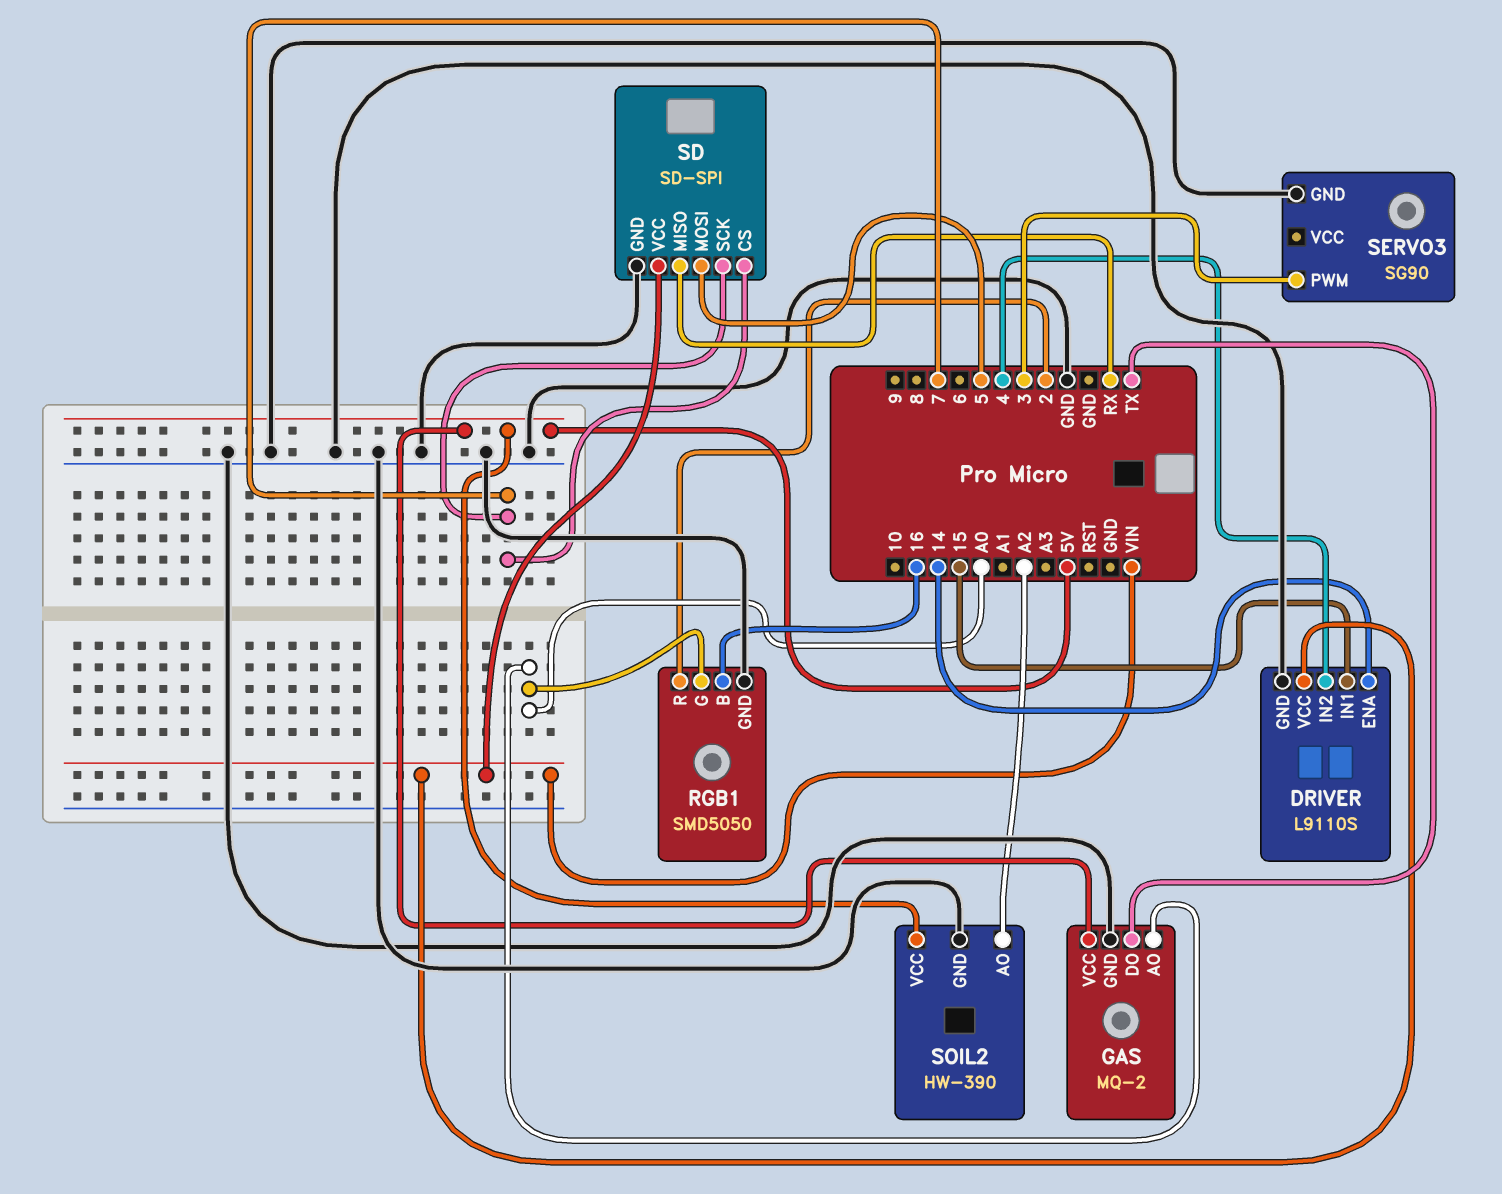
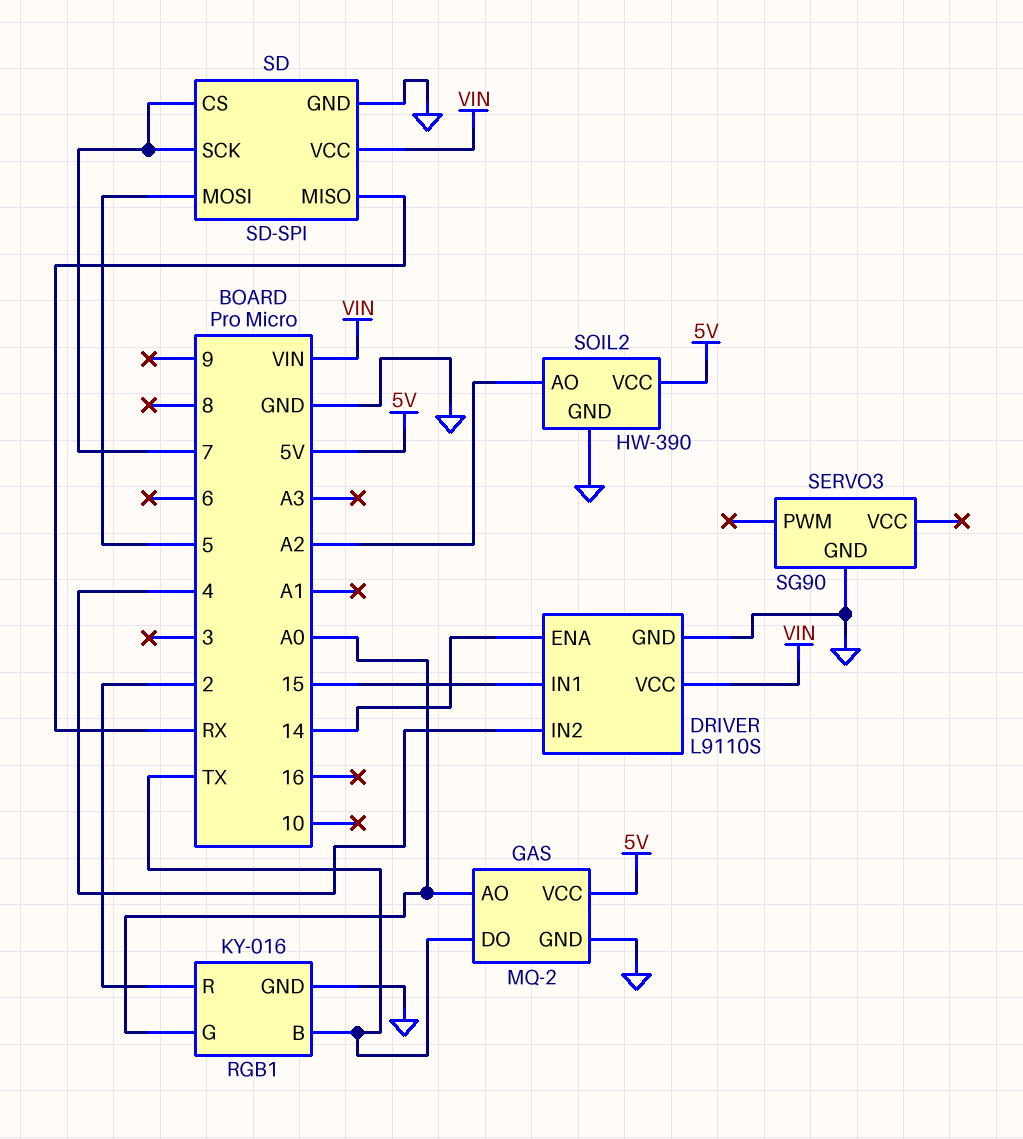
RGB1: SMD5050 -> KY-016
RGB1 pin B: 16 -> TX
SERVO3 pin PWM: 3 -> none

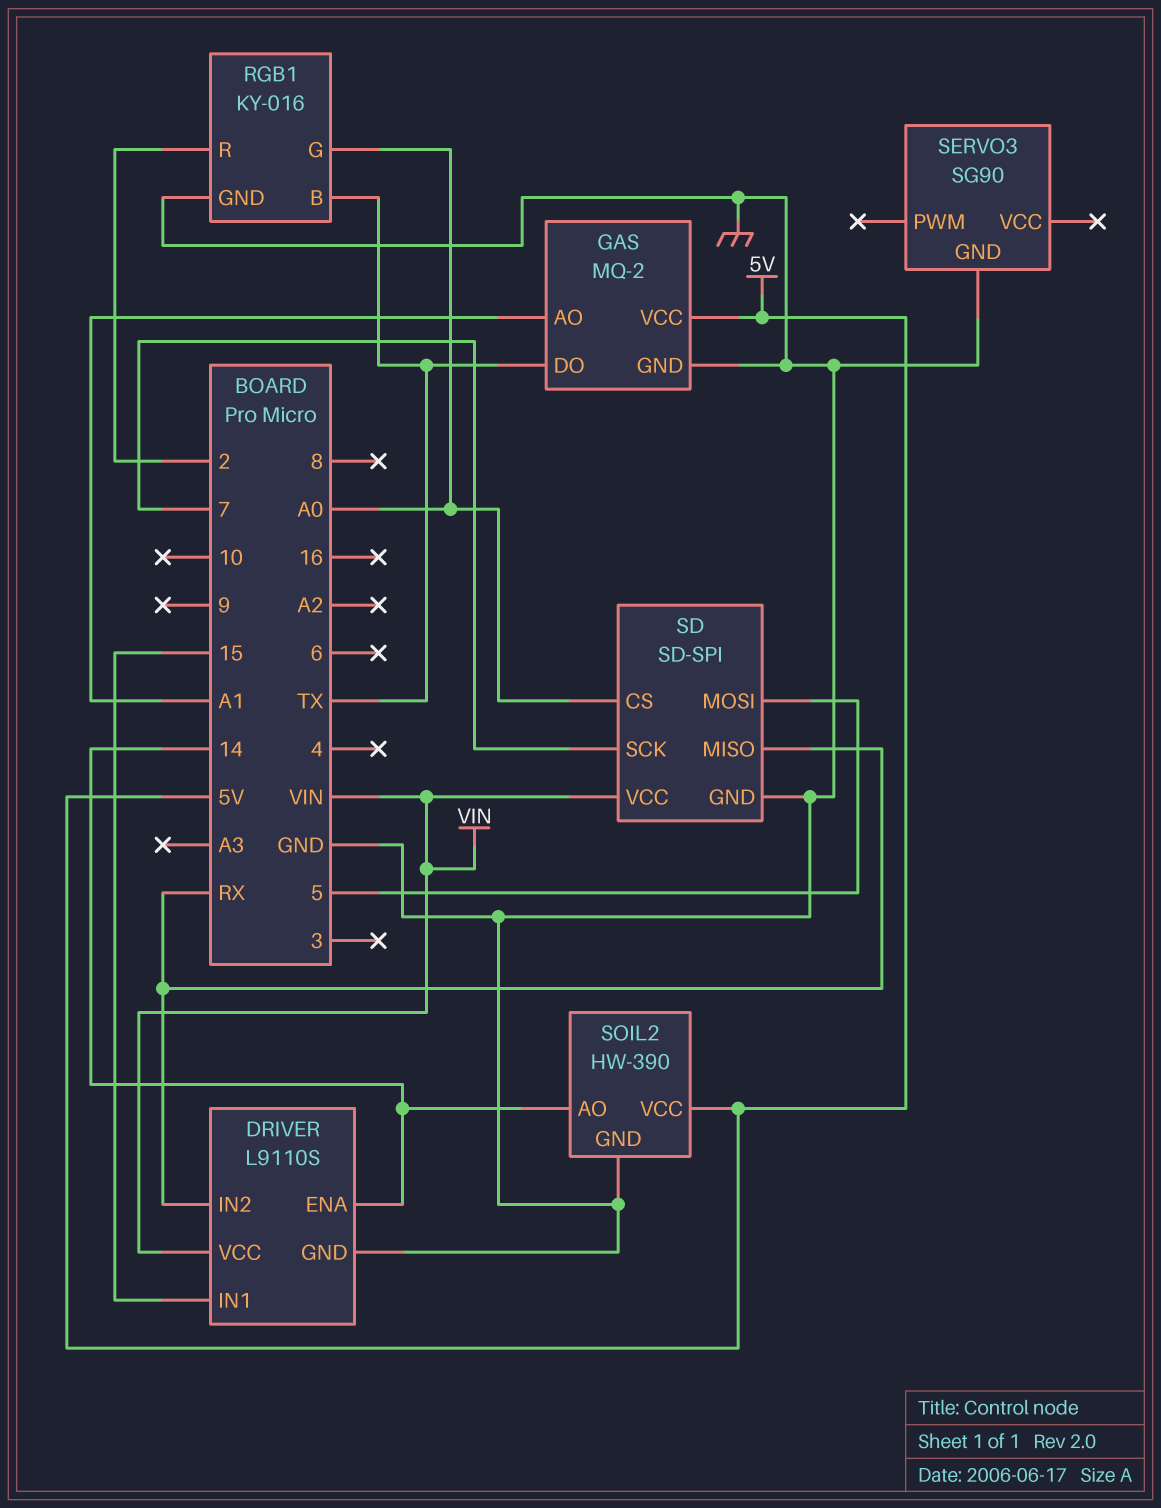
DRIVER pin IN2: 4 -> RX
GAS pin AO: A0 -> A1
SD pin CS: 7 -> A0
SOIL2 pin AO: A2 -> 14

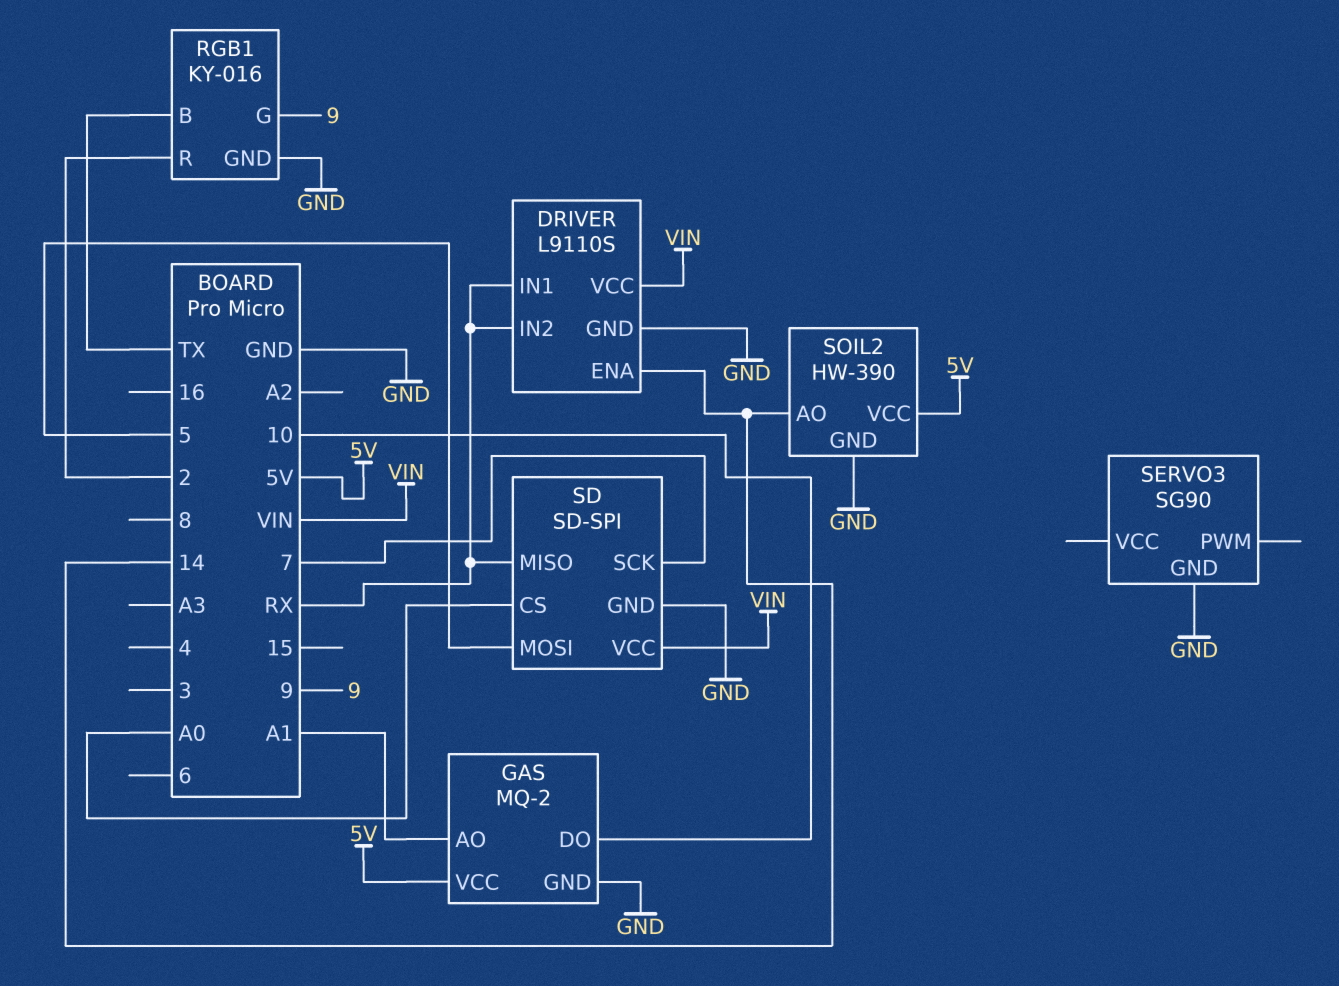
DRIVER pin IN1: 15 -> RX
GAS pin DO: TX -> 10
RGB1 pin G: A0 -> 9

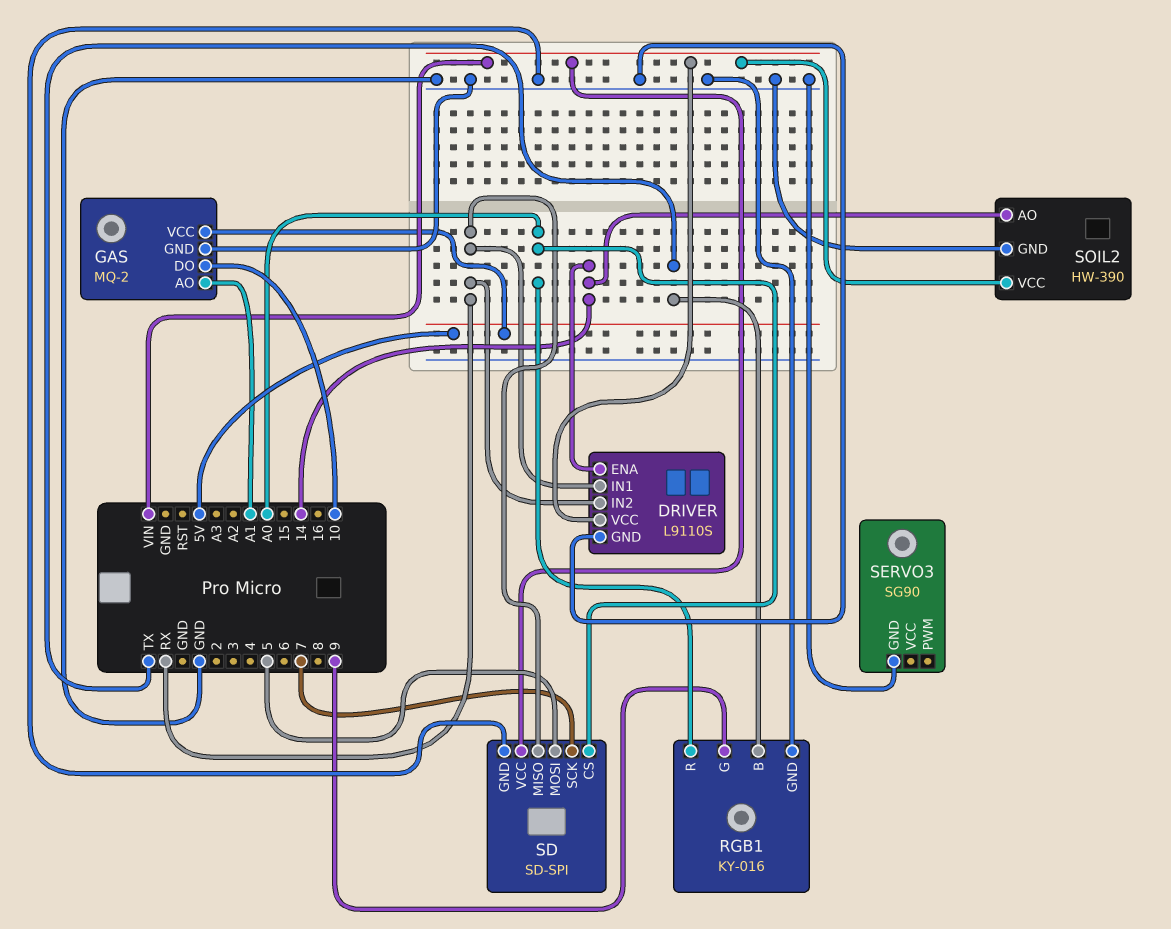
RGB1 pin R: 2 -> A0
SOIL2 pin VCC: 5V -> VIN

